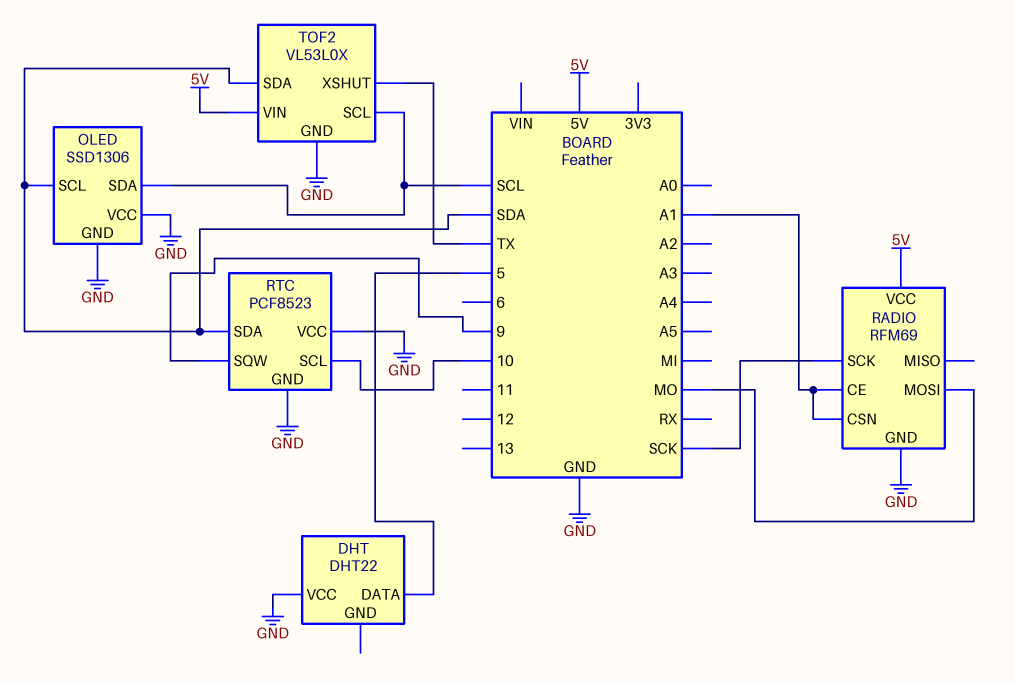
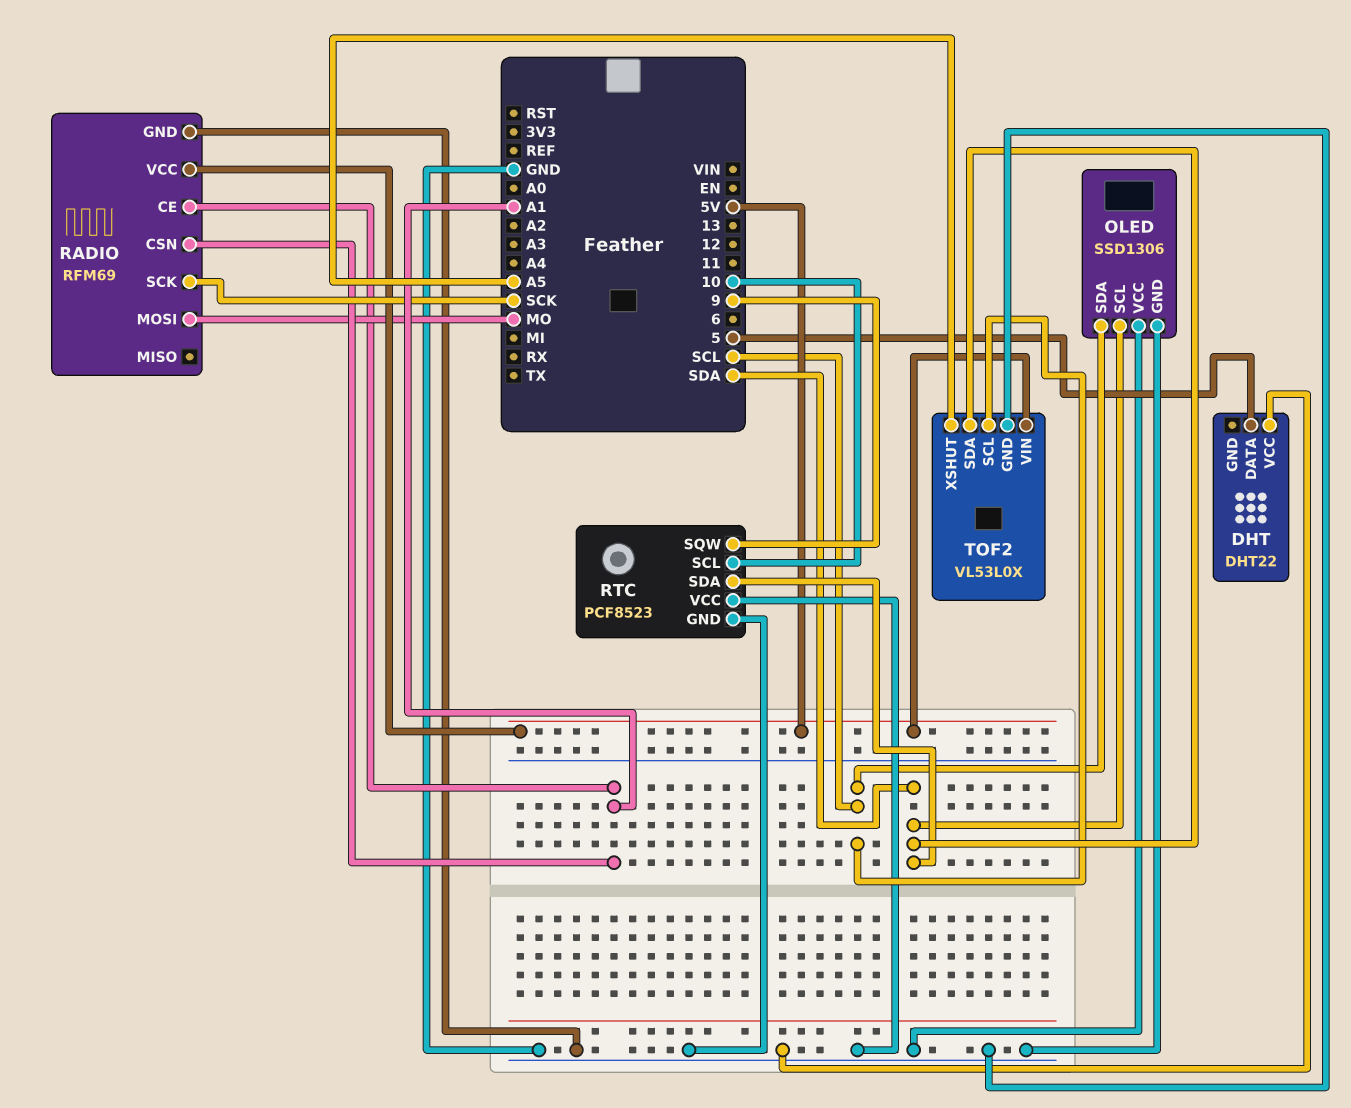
TOF2 pin XSHUT: TX -> A5

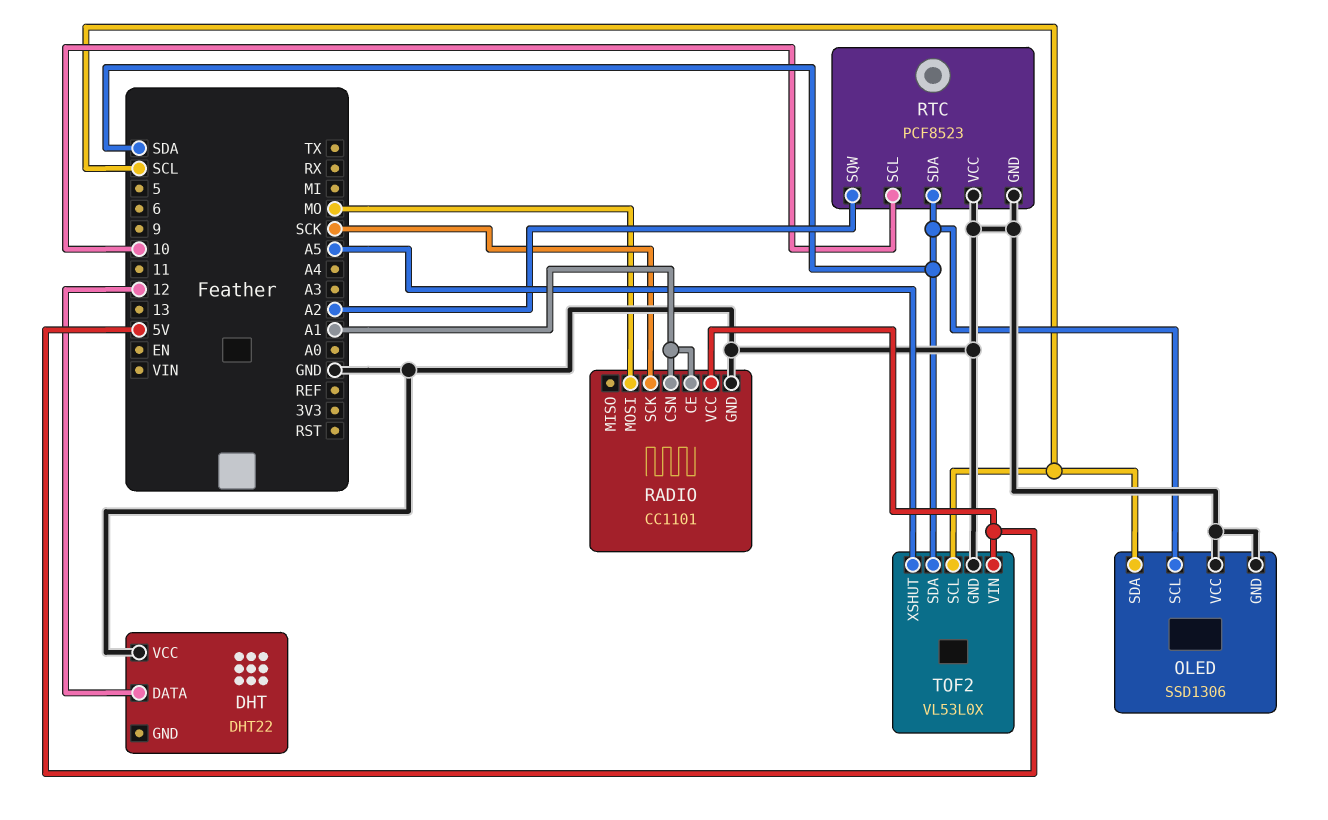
DHT pin DATA: 5 -> 12
RADIO: RFM69 -> CC1101
RTC pin SQW: 9 -> A2

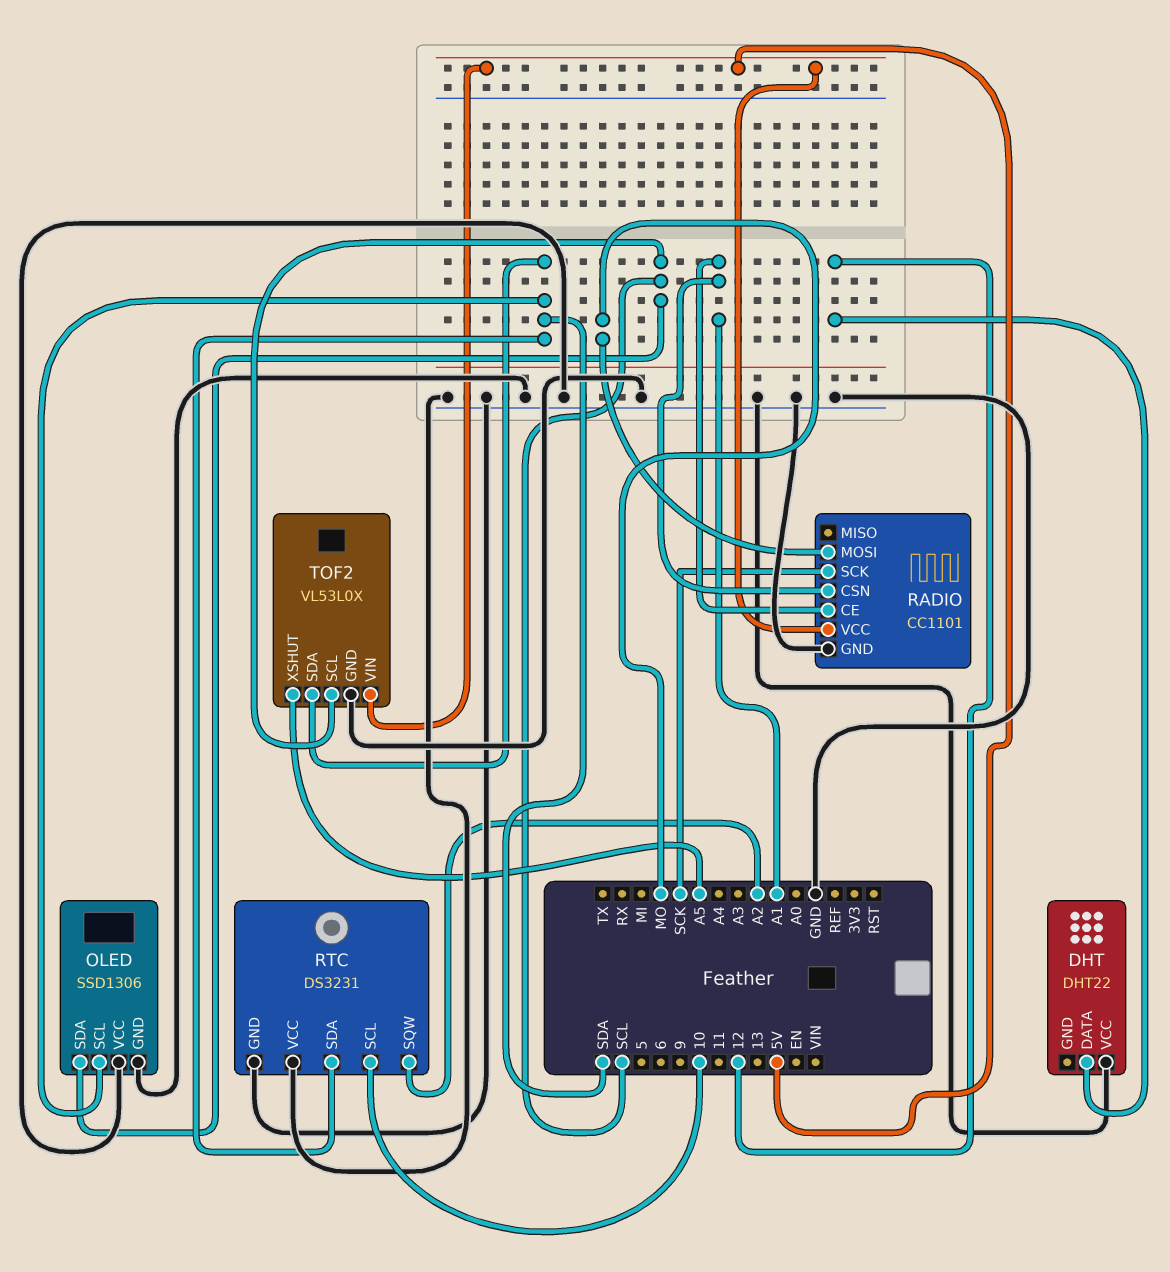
RTC: PCF8523 -> DS3231

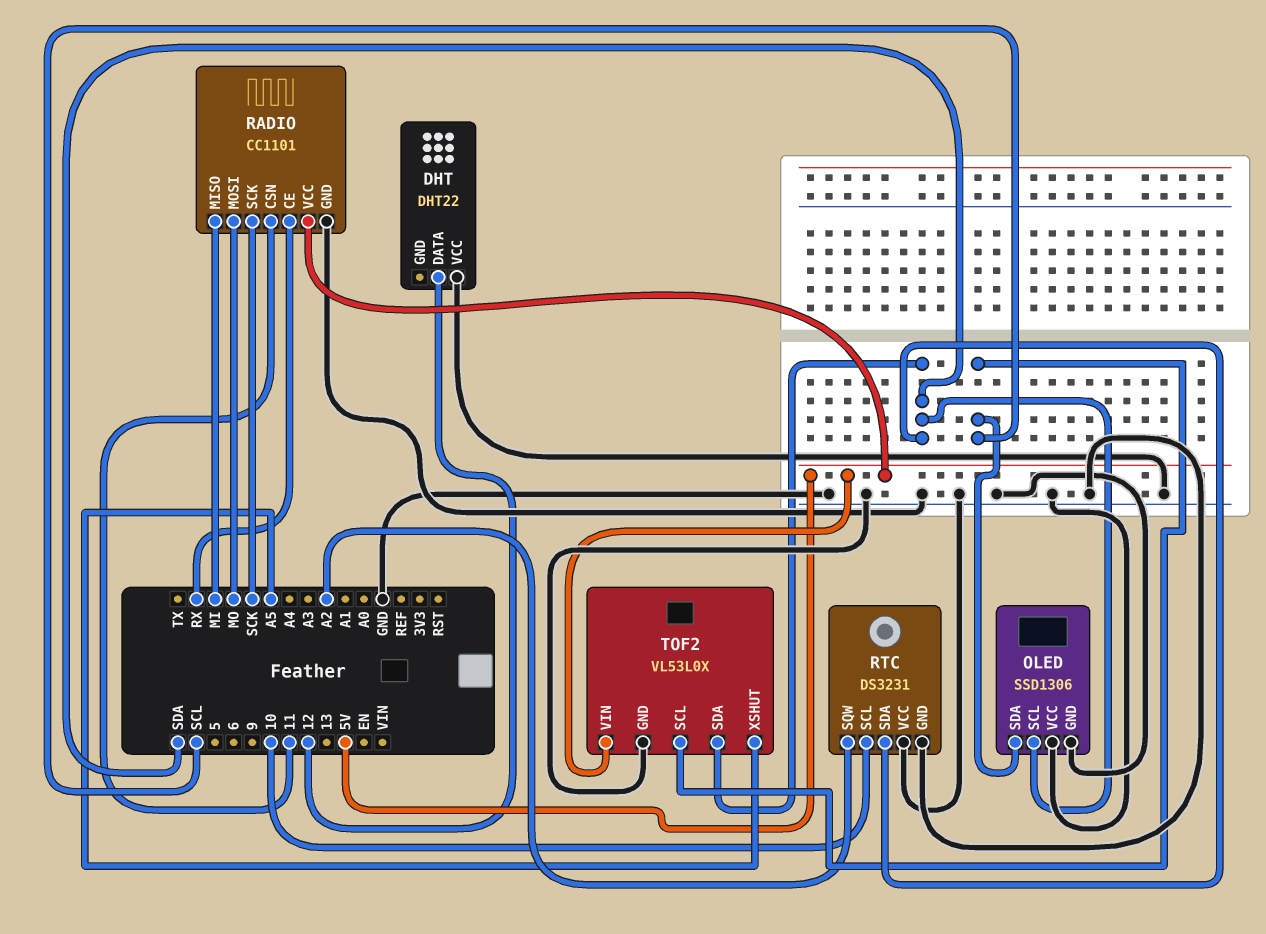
RADIO pin CE: A1 -> RX
RADIO pin CSN: A1 -> 11
RADIO pin MISO: none -> MI

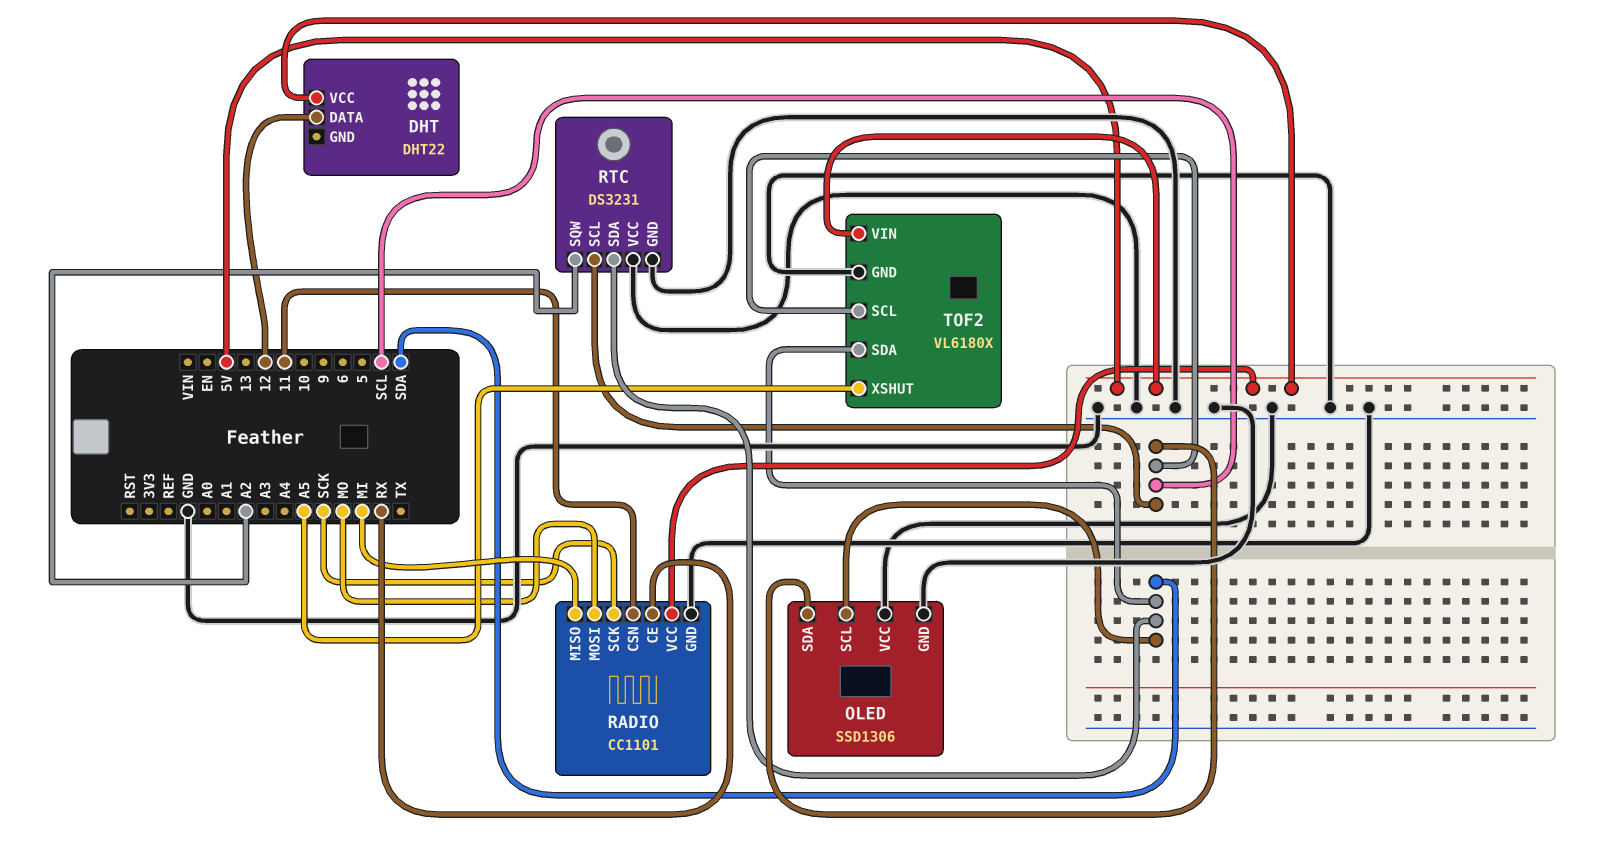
DHT pin VCC: GND -> 5V
RTC pin SCL: 10 -> SCL
TOF2: VL53L0X -> VL6180X

